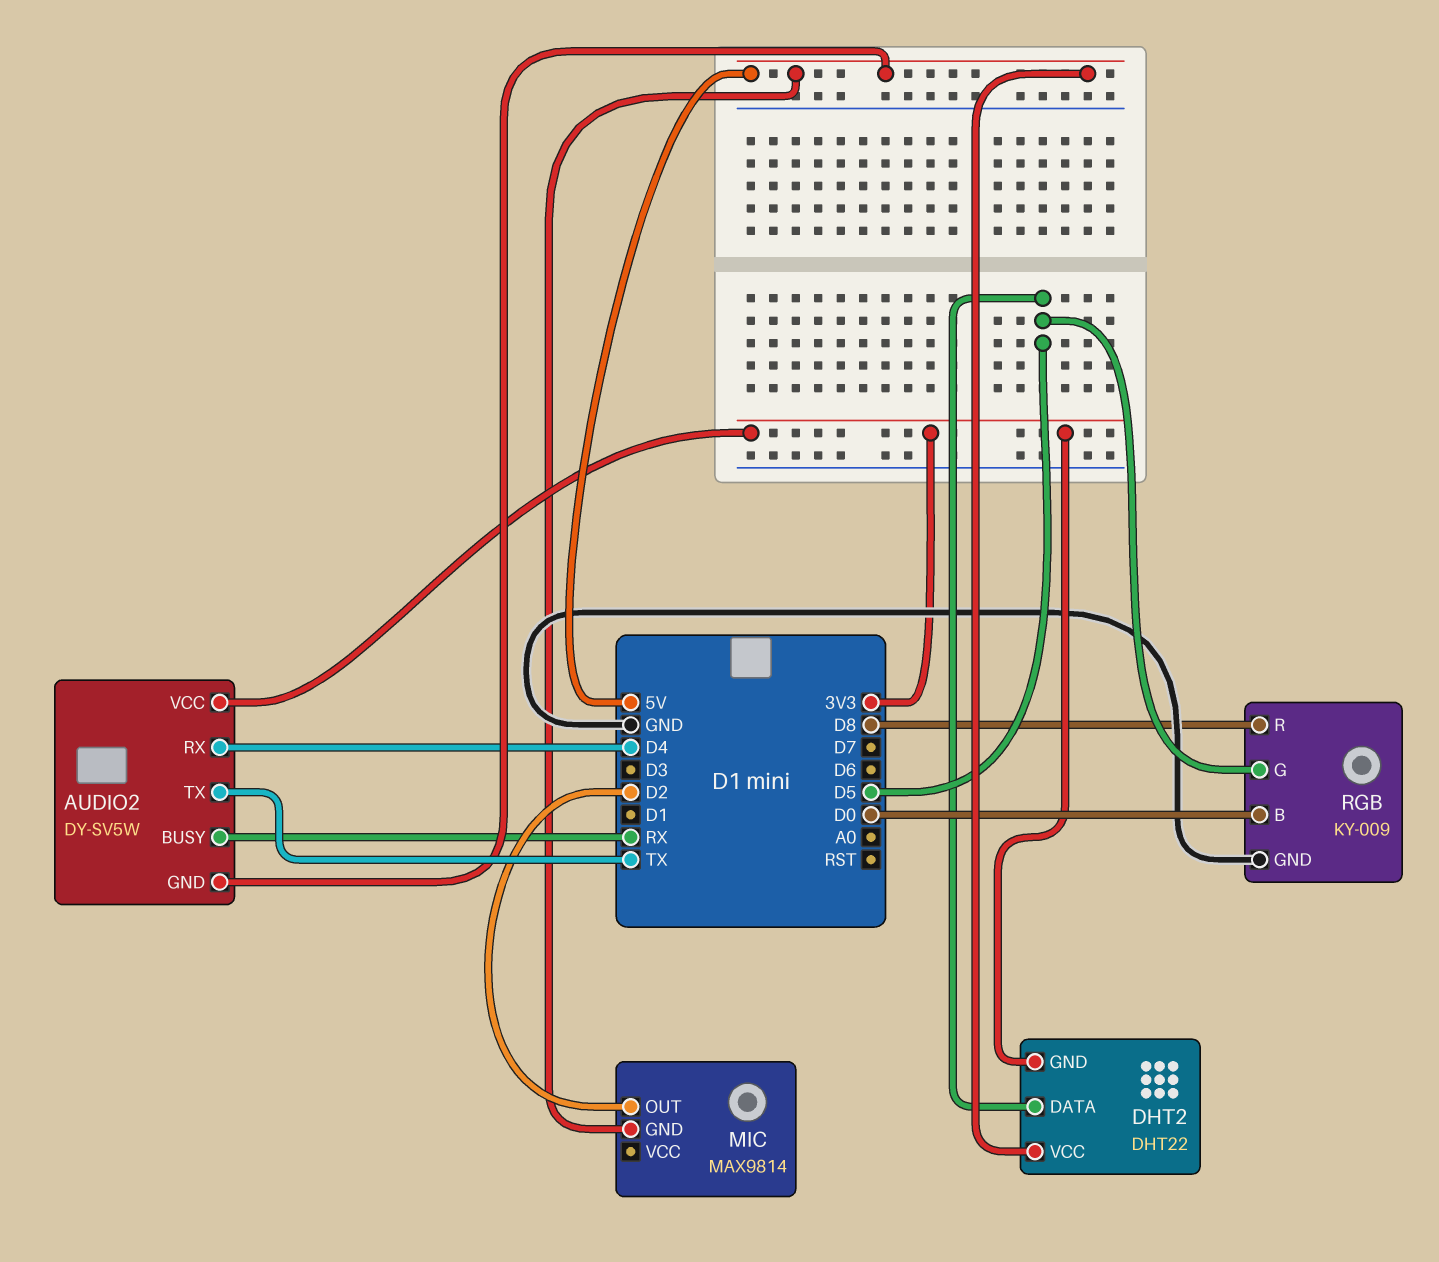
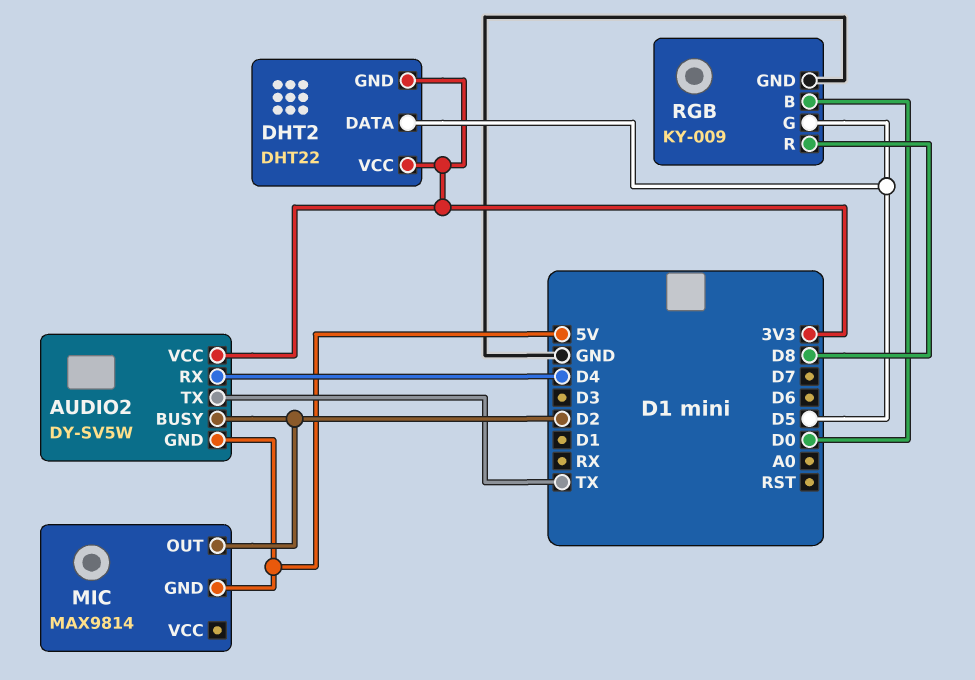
AUDIO2 pin BUSY: RX -> D2
DHT2 pin VCC: 5V -> 3V3

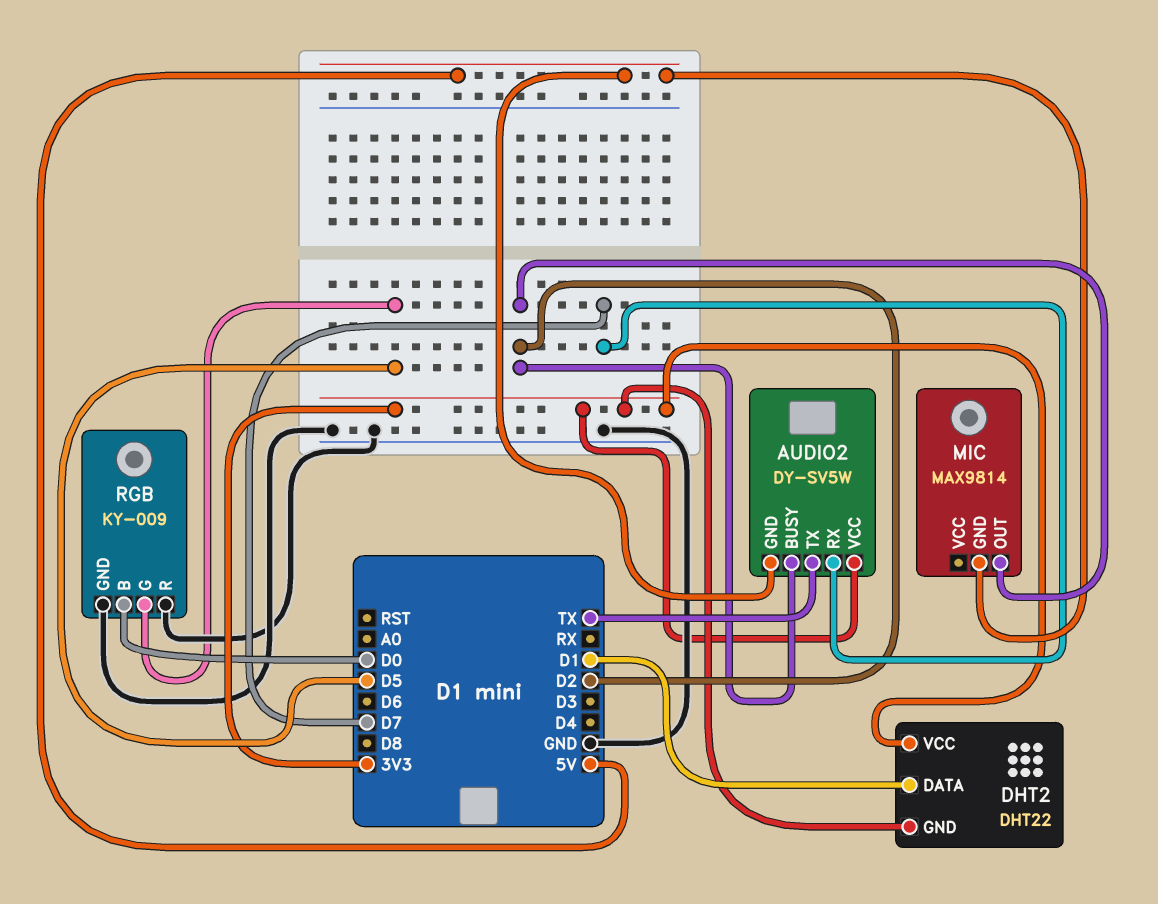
AUDIO2 pin RX: D4 -> D7
DHT2 pin DATA: D5 -> D1
RGB pin R: D8 -> GND

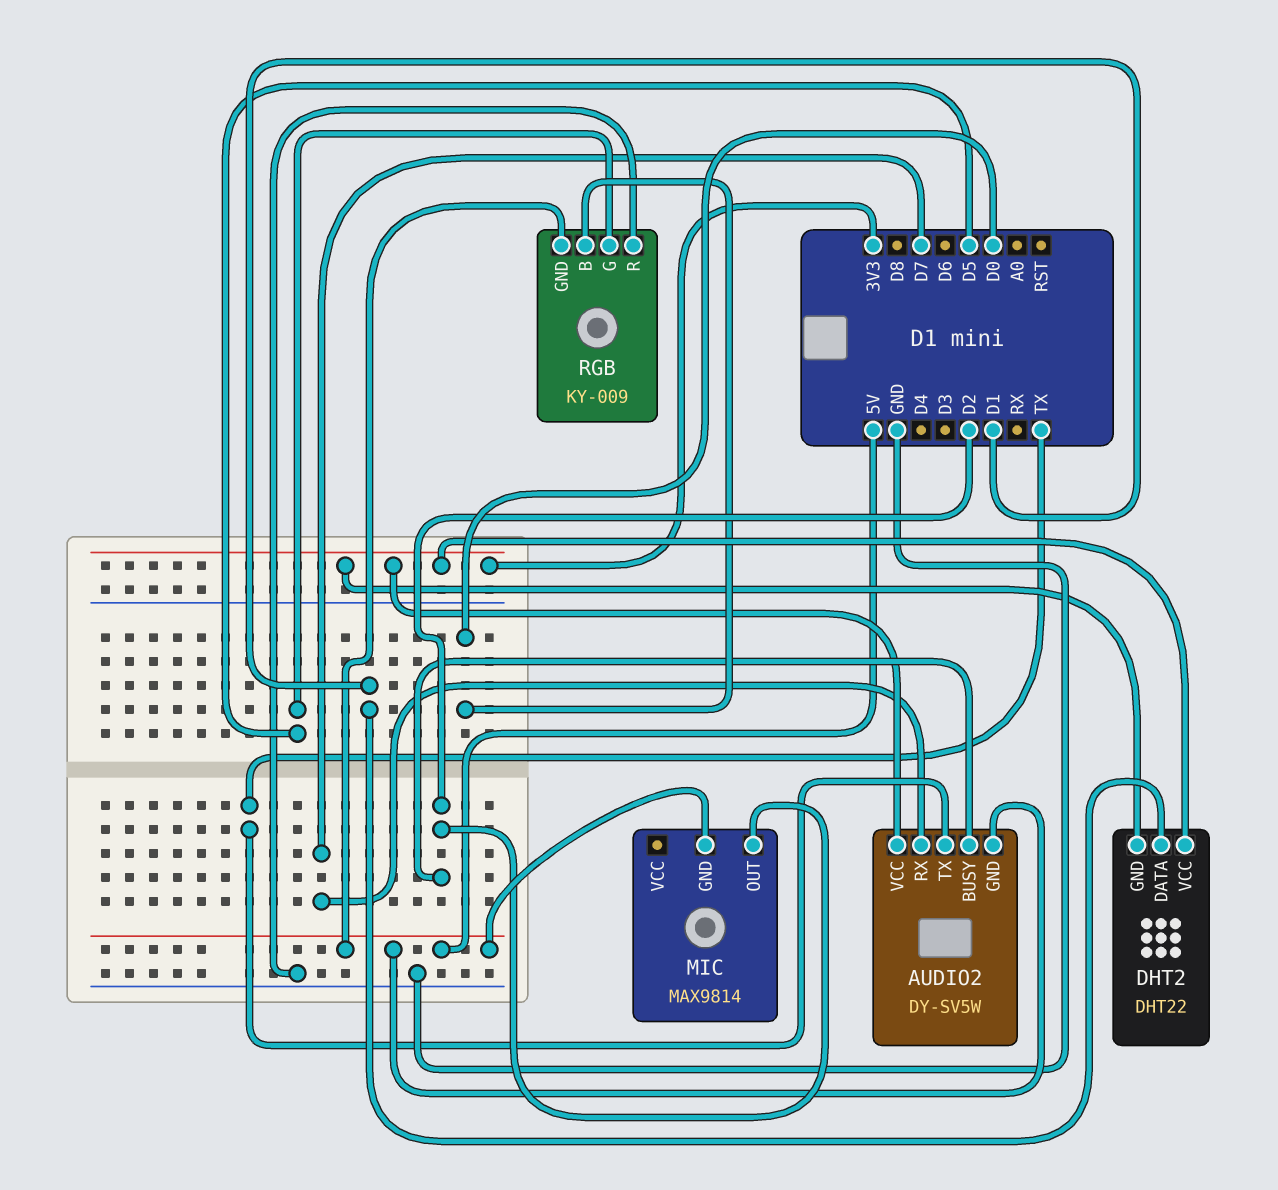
RGB pin GND: GND -> 5V

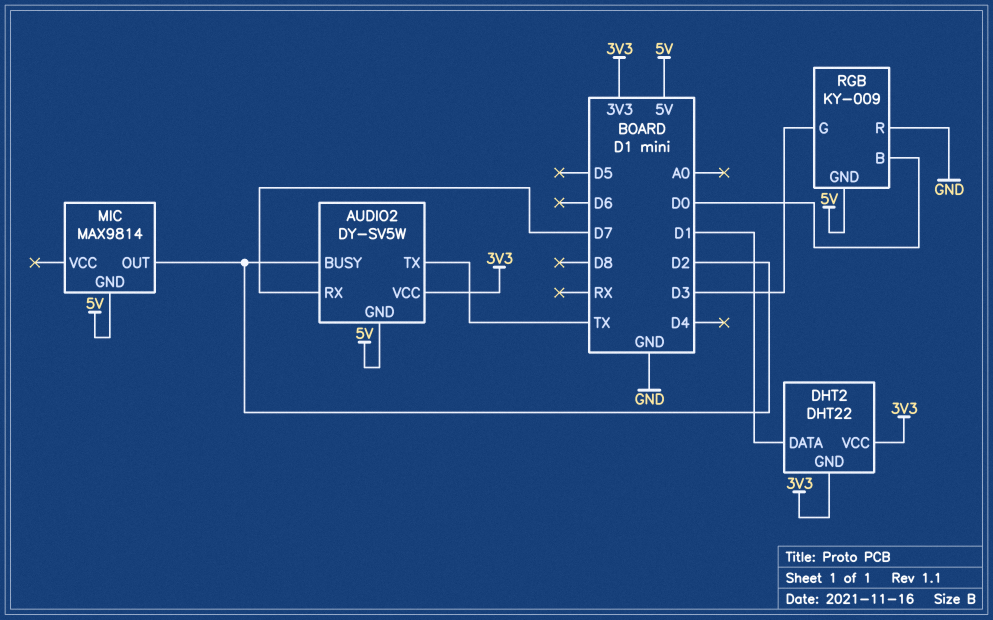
RGB pin G: D5 -> D3

